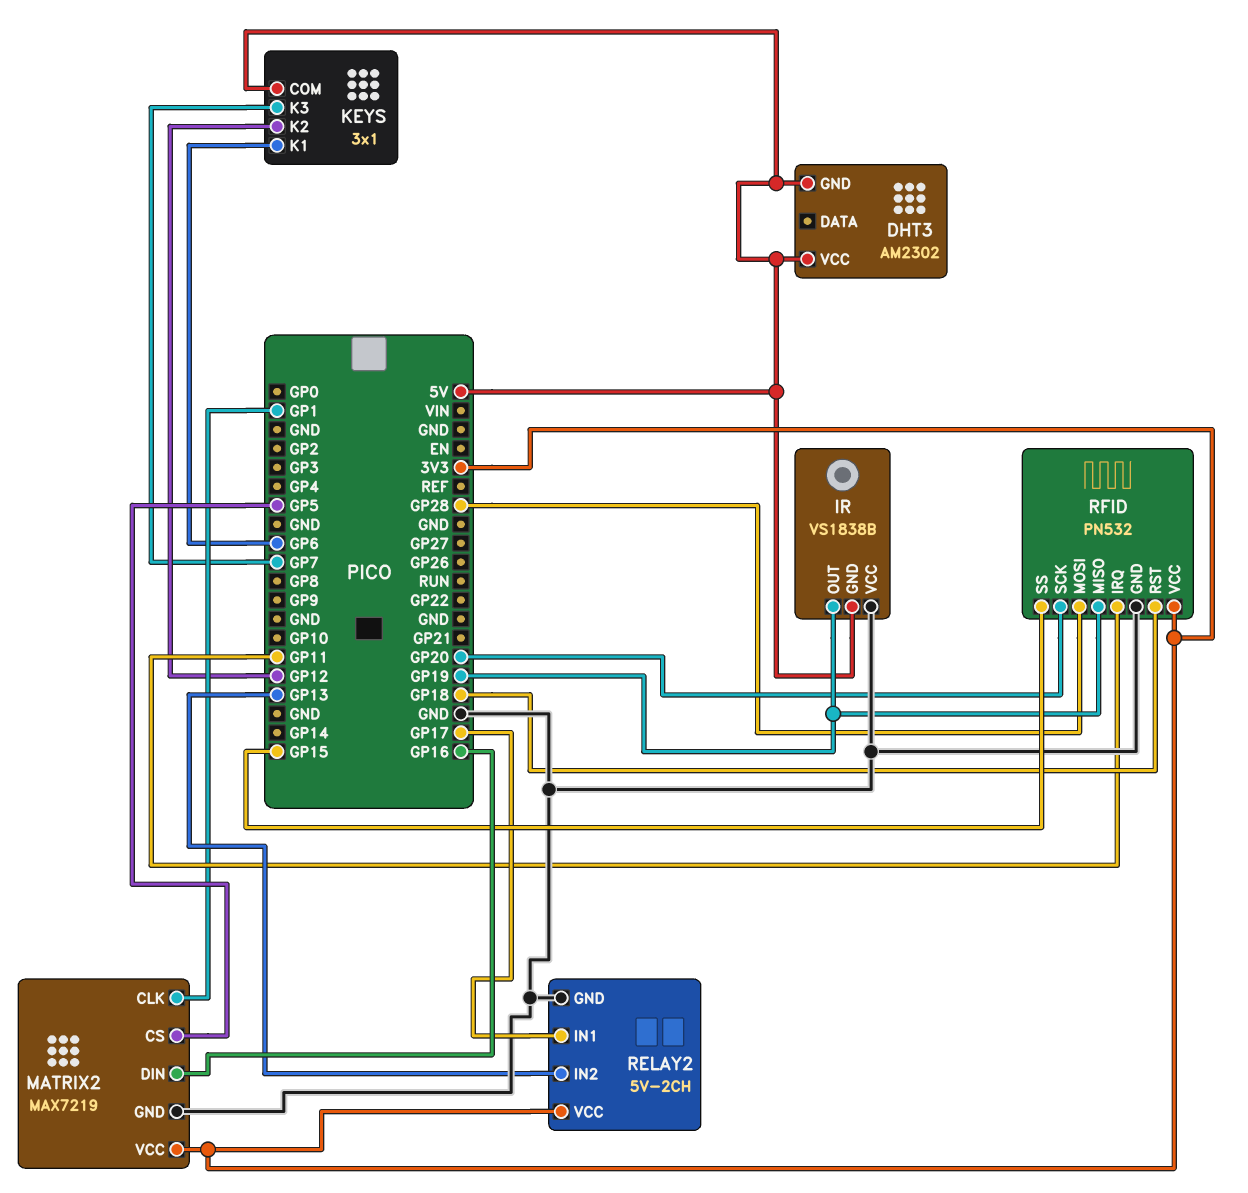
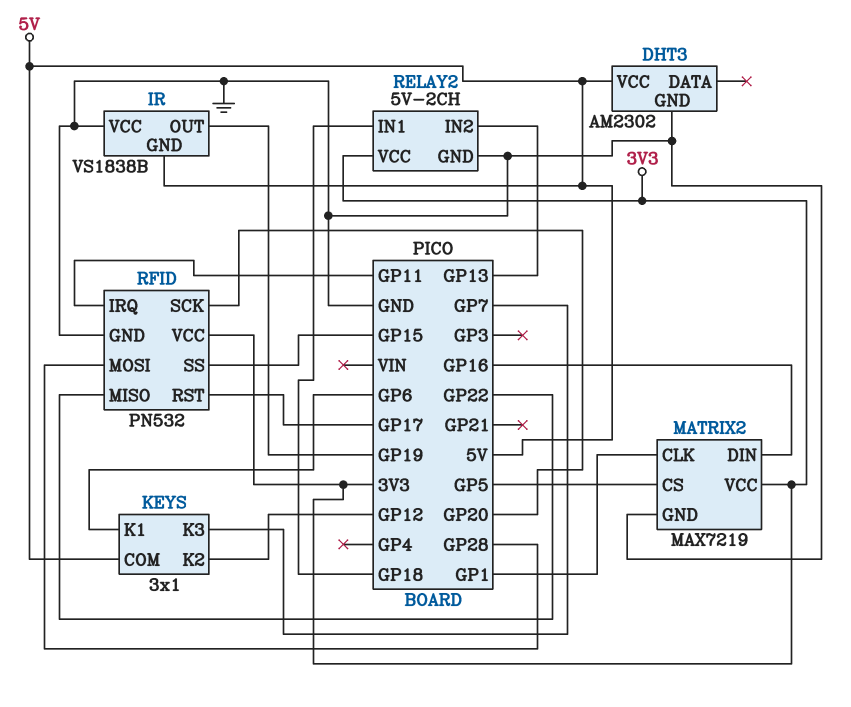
DHT3 pin GND: 5V -> GND
RELAY2 pin IN1: GP17 -> GP18
RFID pin MISO: GP19 -> GP22
RFID pin RST: GP18 -> GP17

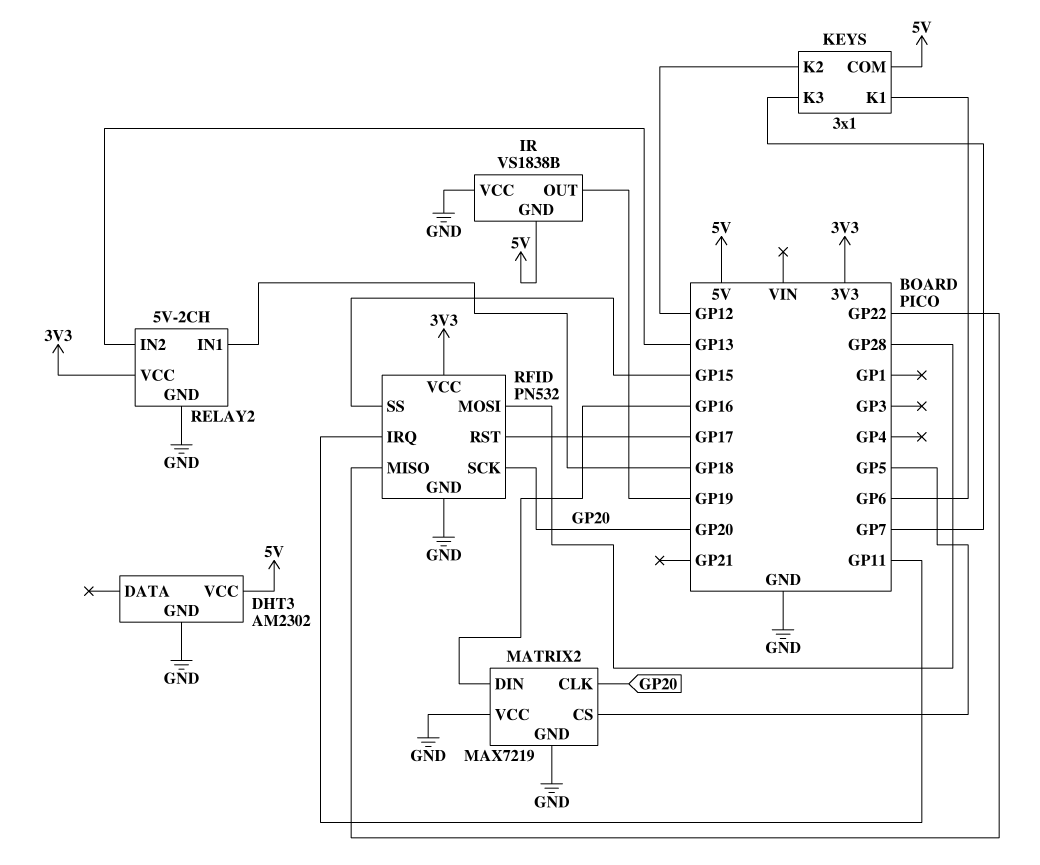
MATRIX2 pin CLK: GP1 -> GP20
MATRIX2 pin VCC: 3V3 -> GND

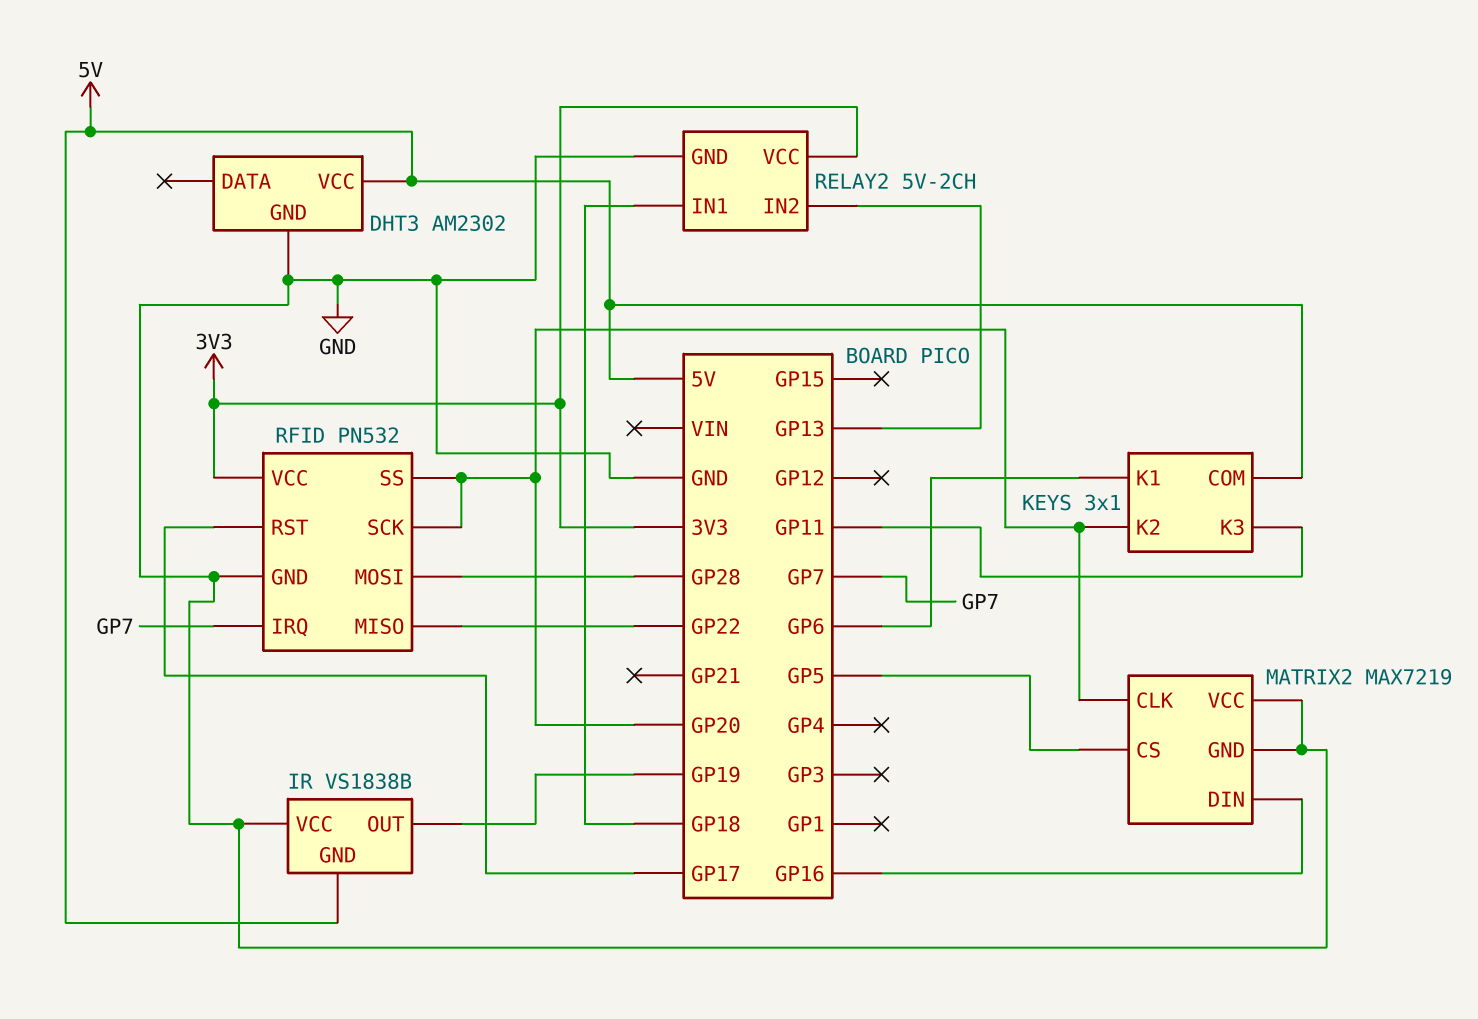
KEYS pin K2: GP12 -> GP20
KEYS pin K3: GP7 -> GP11
RFID pin IRQ: GP11 -> GP7
RFID pin SS: GP15 -> GP20

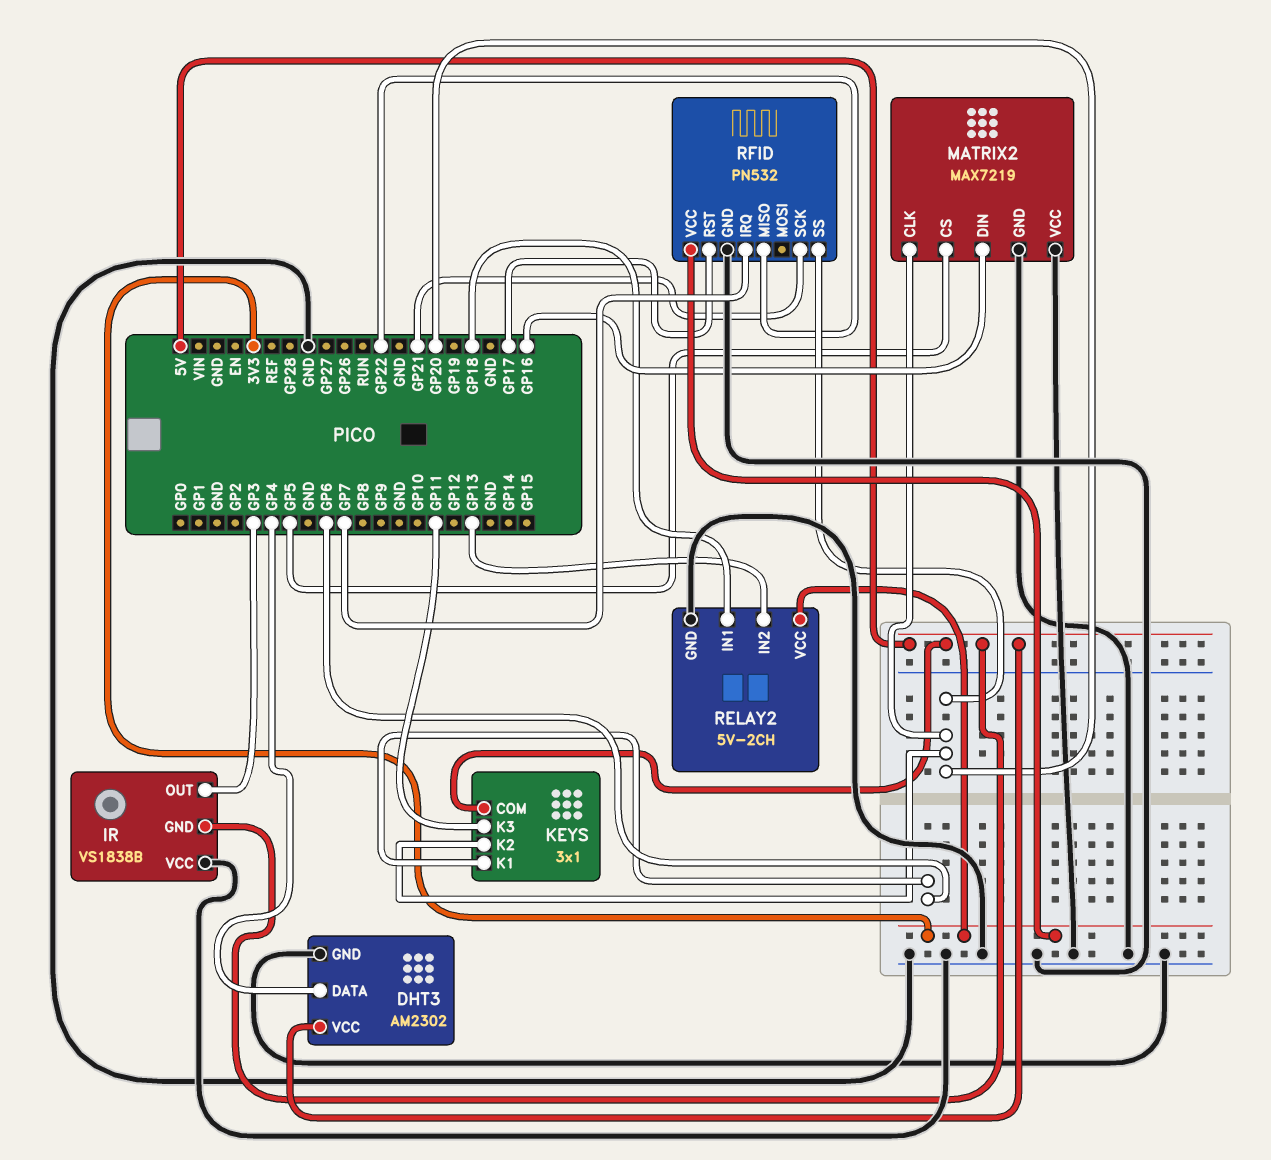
DHT3 pin DATA: none -> GP4
IR pin OUT: GP19 -> GP3
RFID pin MOSI: GP28 -> none
RFID pin SCK: GP20 -> GP21

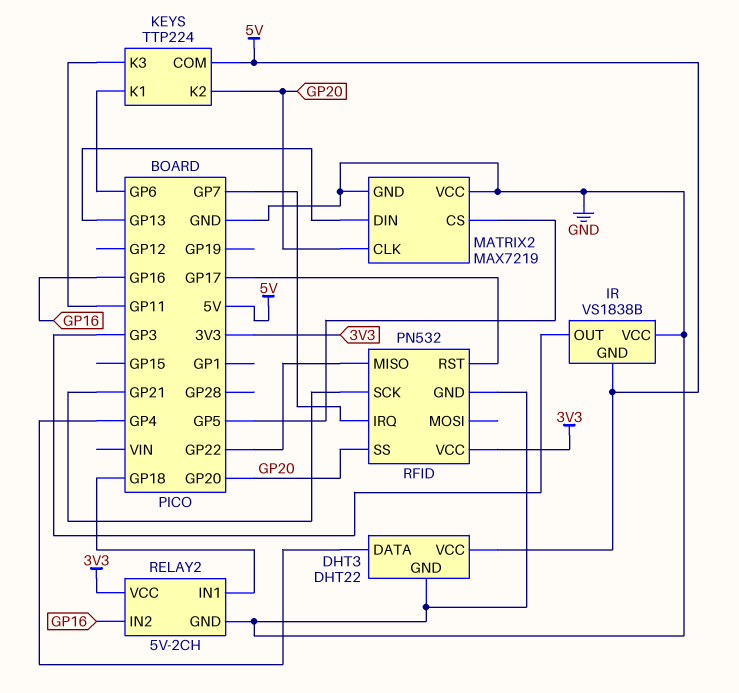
DHT3: AM2302 -> DHT22
KEYS: 3x1 -> TTP224
MATRIX2 pin DIN: GP16 -> GP13
RELAY2 pin IN2: GP13 -> GP16

